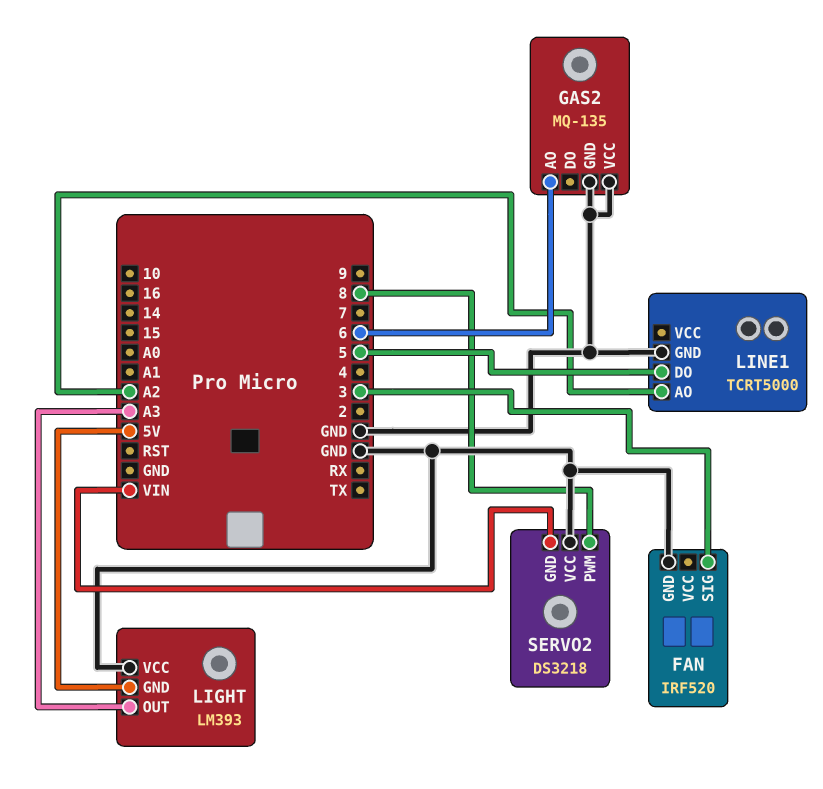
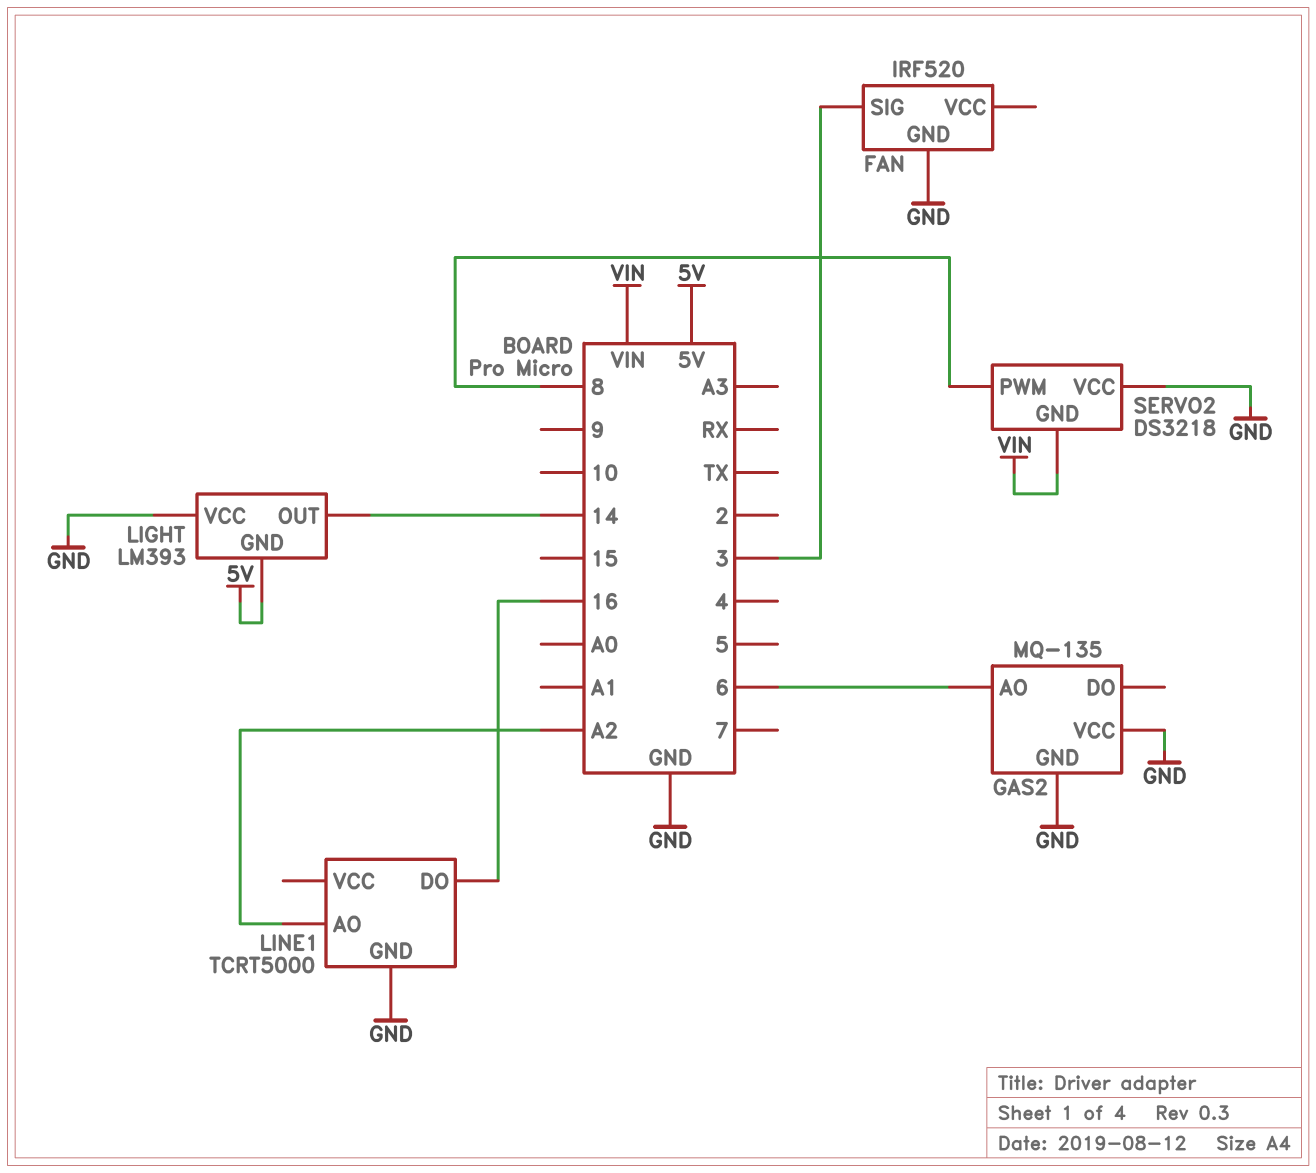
LIGHT pin OUT: A3 -> 14
LINE1 pin DO: 5 -> 16

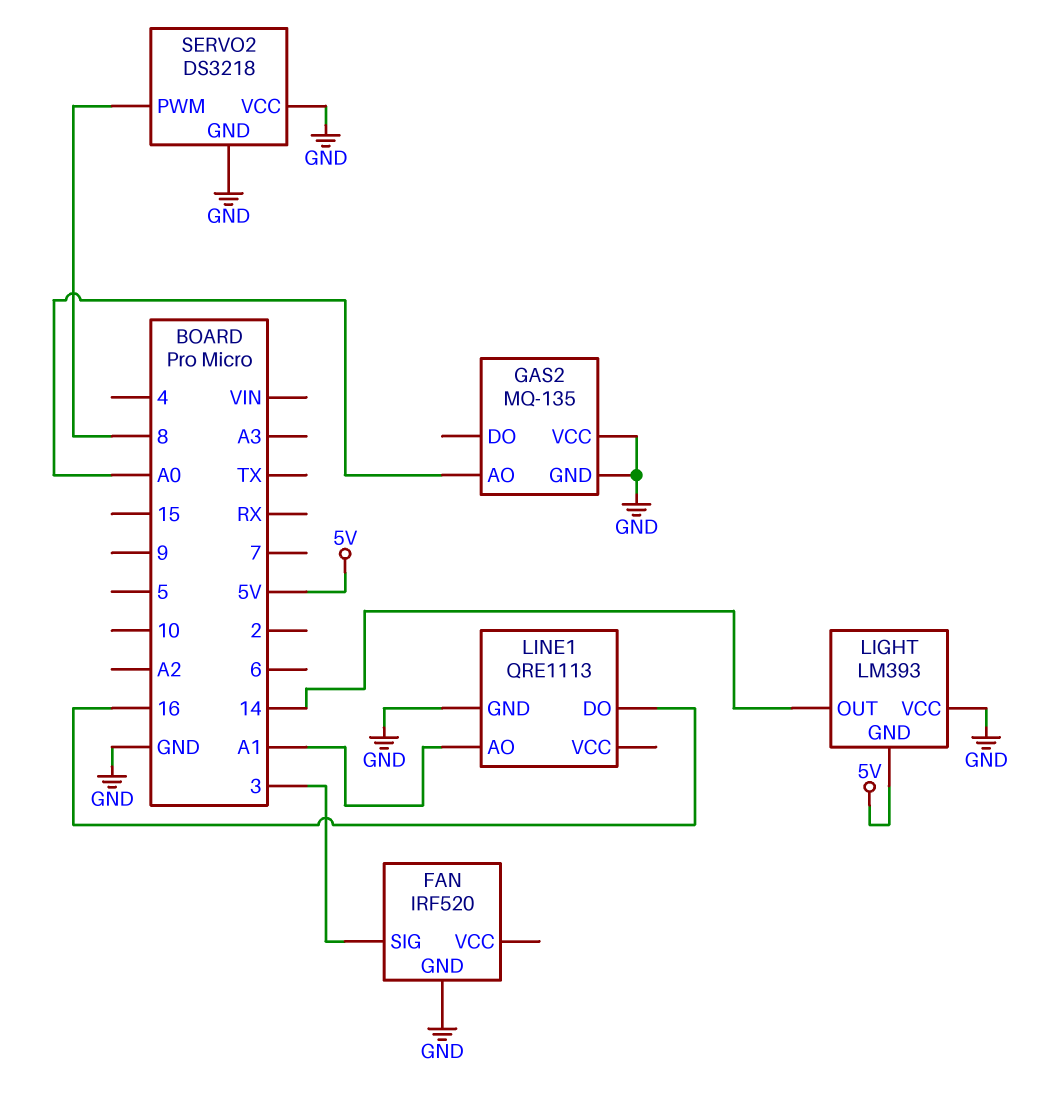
GAS2 pin AO: 6 -> A0
LINE1: TCRT5000 -> QRE1113
LINE1 pin AO: A2 -> A1
SERVO2 pin GND: VIN -> GND

